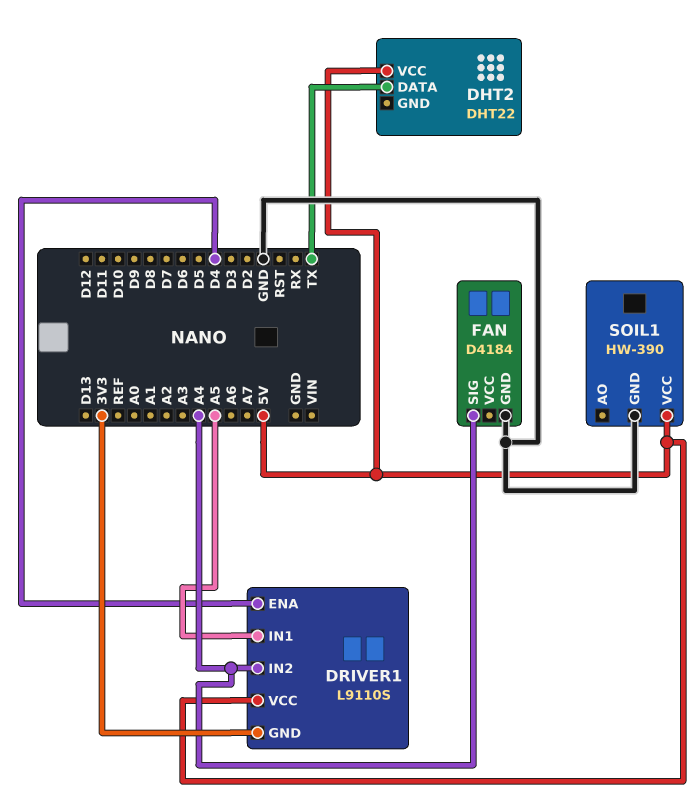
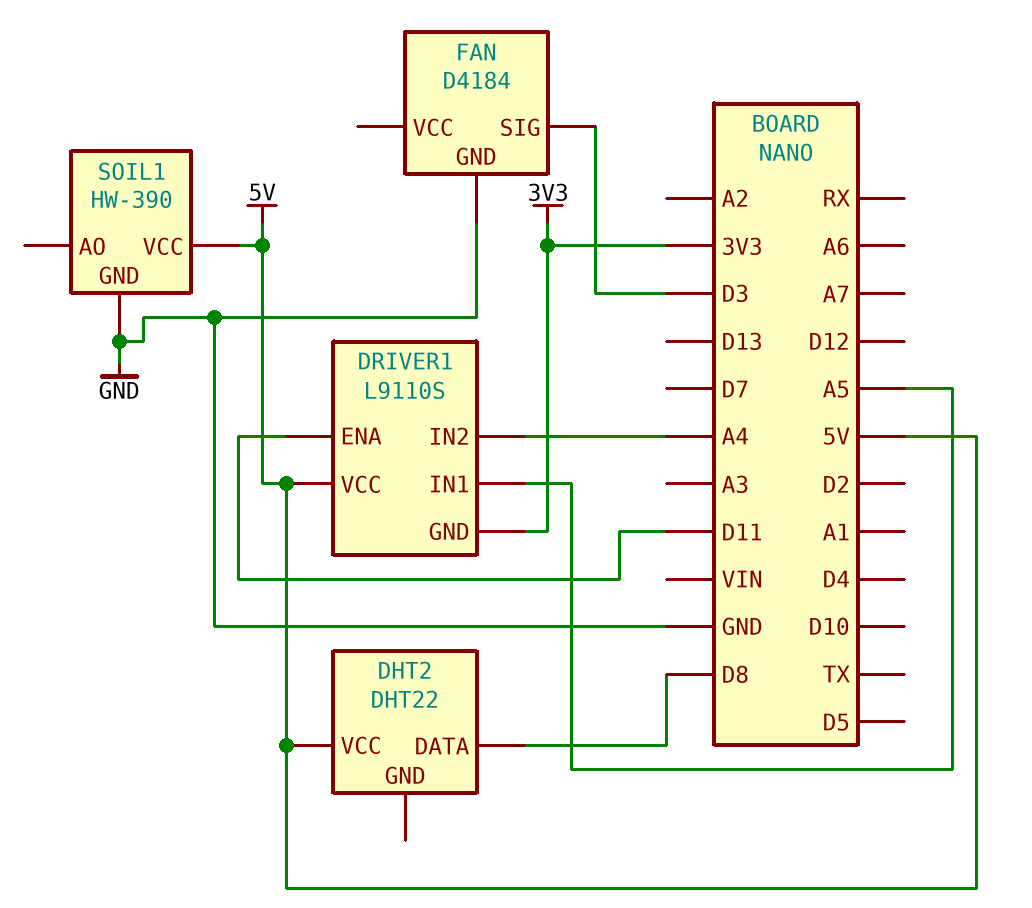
DHT2 pin DATA: TX -> D8
DRIVER1 pin ENA: D4 -> D11
FAN pin SIG: A4 -> D3

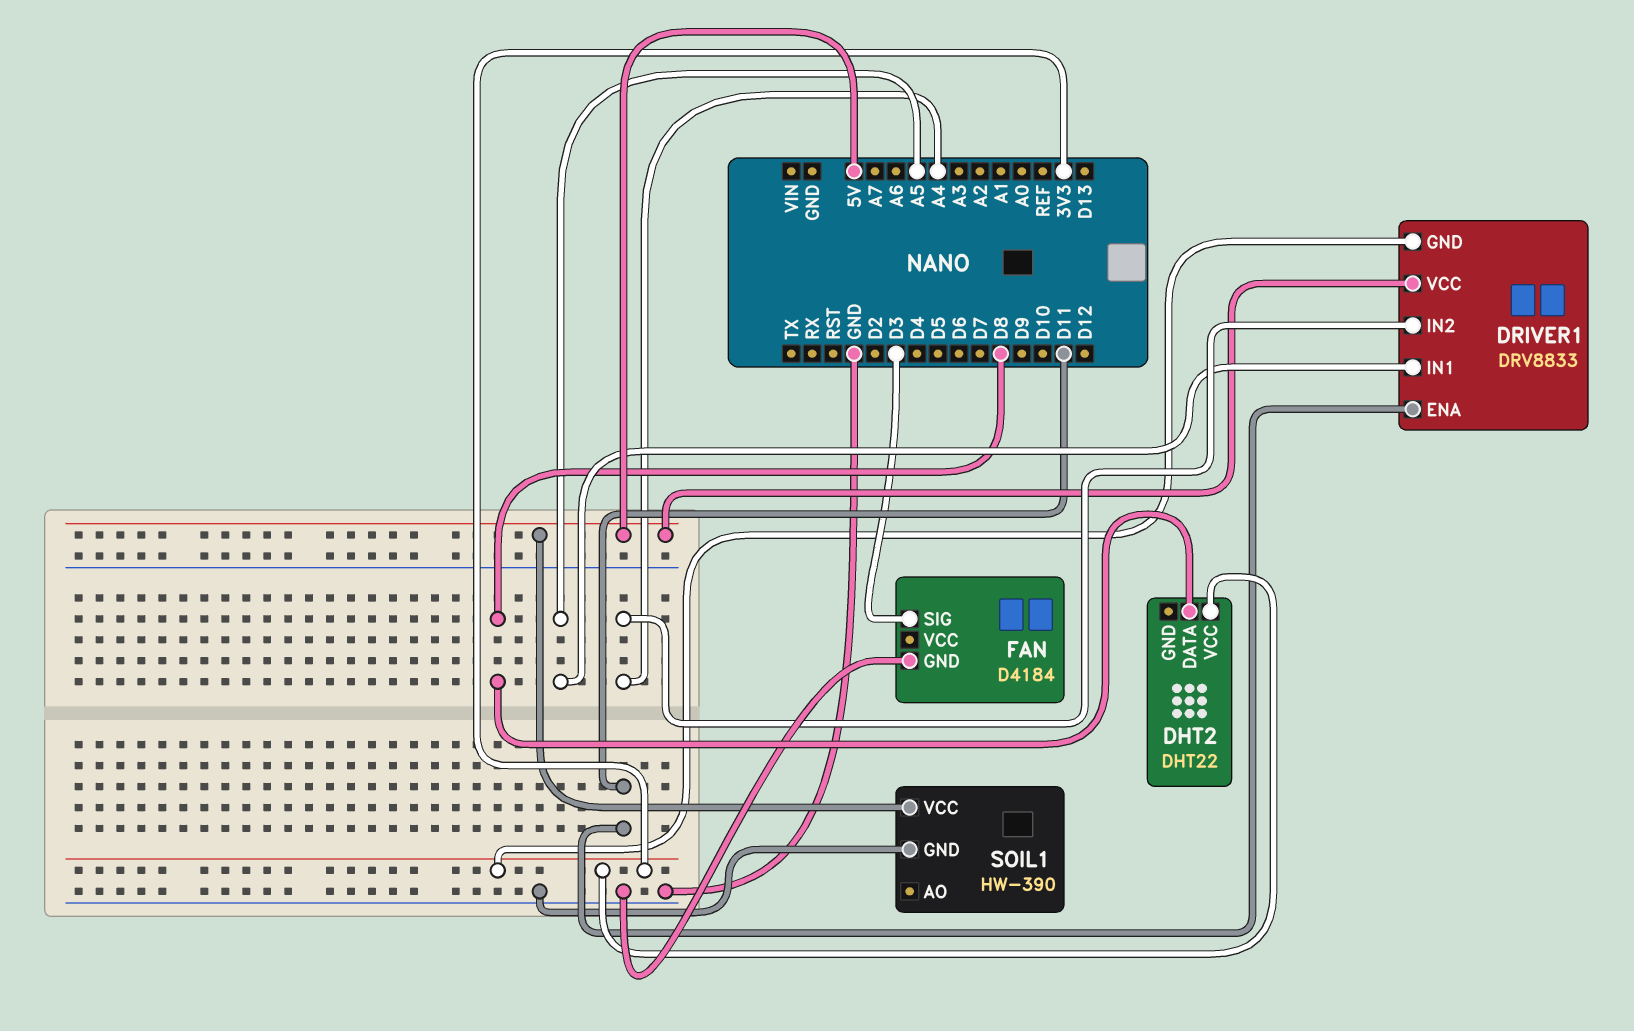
DHT2 pin VCC: 5V -> 3V3
DRIVER1: L9110S -> DRV8833

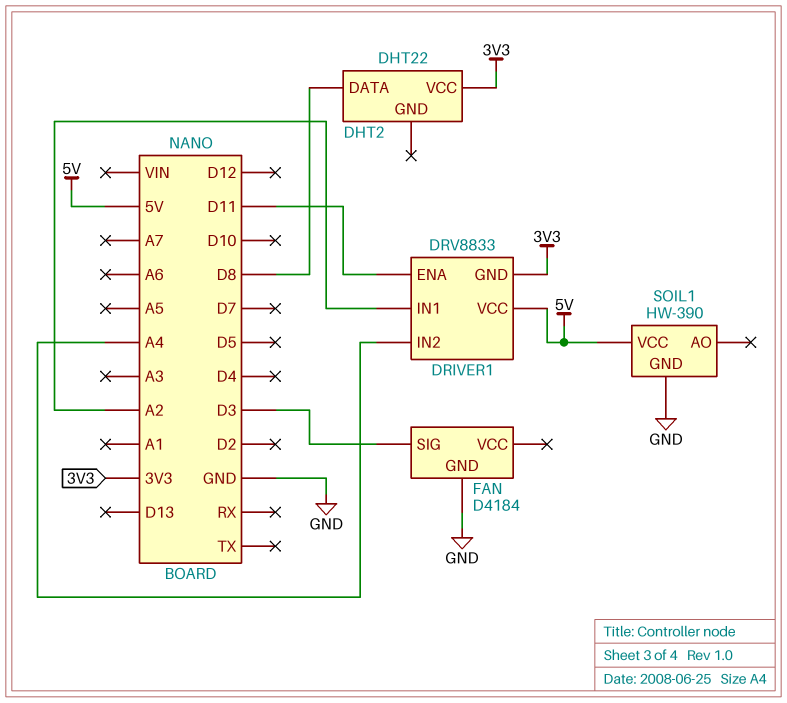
DRIVER1 pin IN1: A5 -> A2

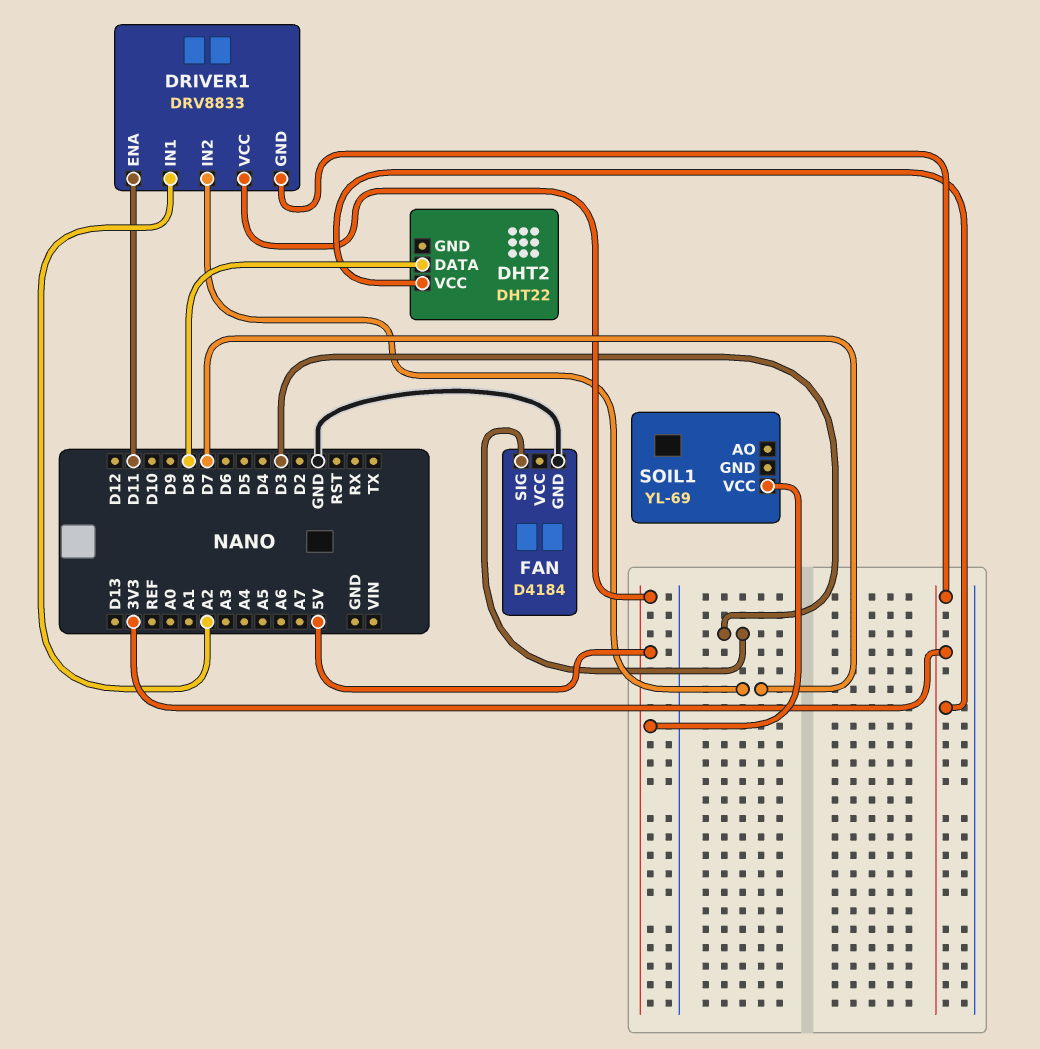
DRIVER1 pin IN2: A4 -> D7
SOIL1: HW-390 -> YL-69
SOIL1 pin GND: GND -> none

